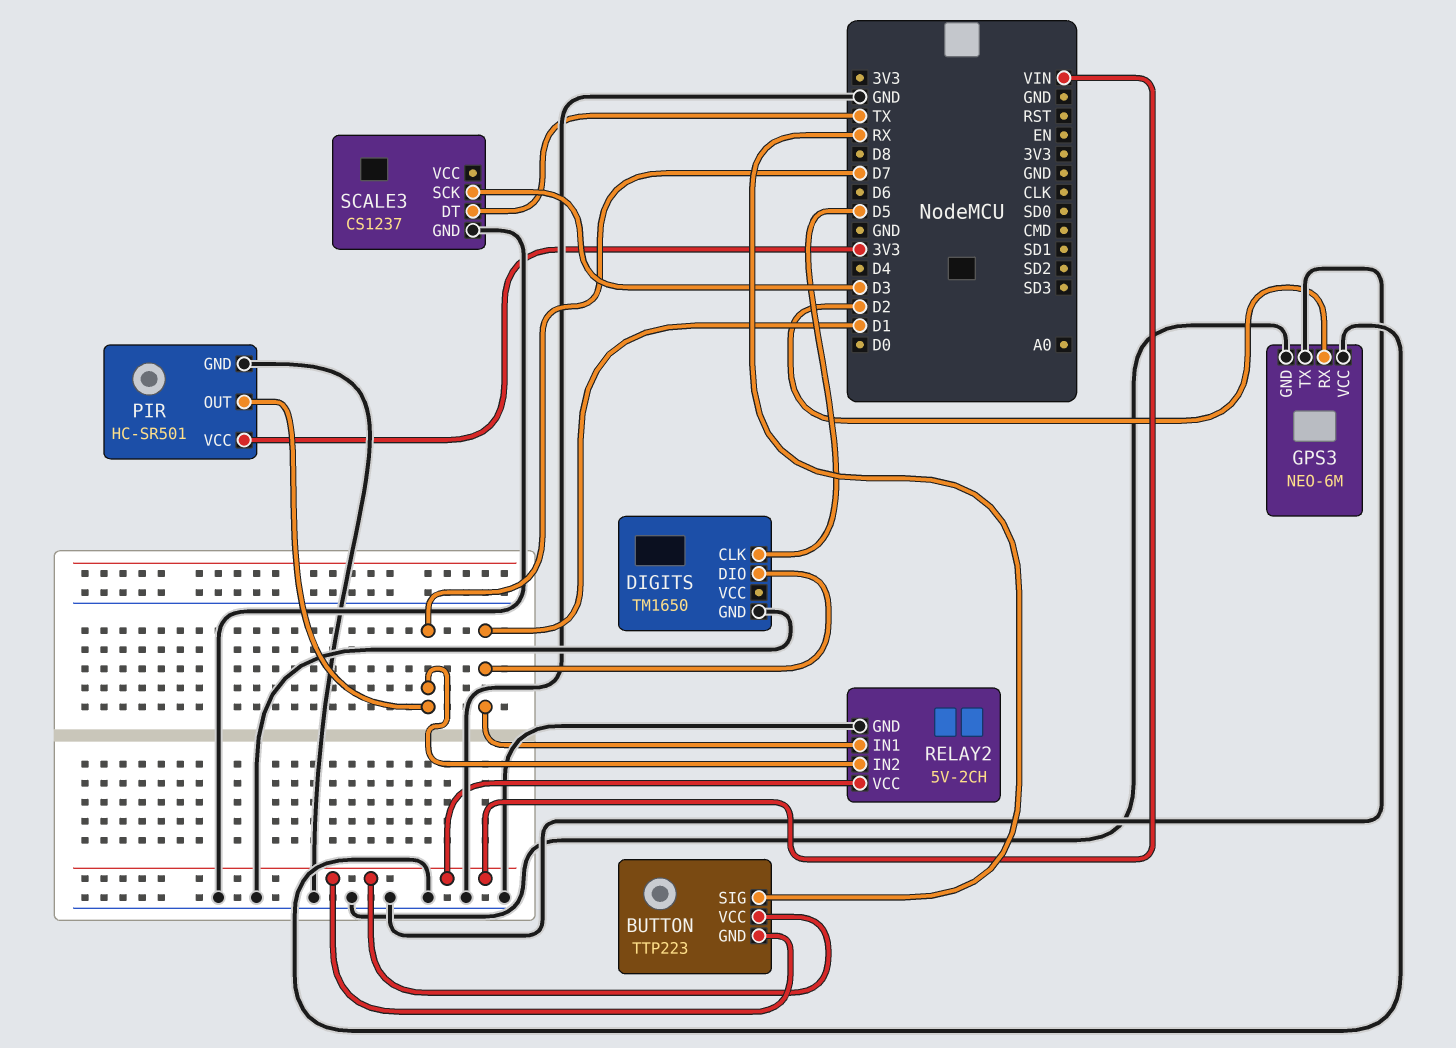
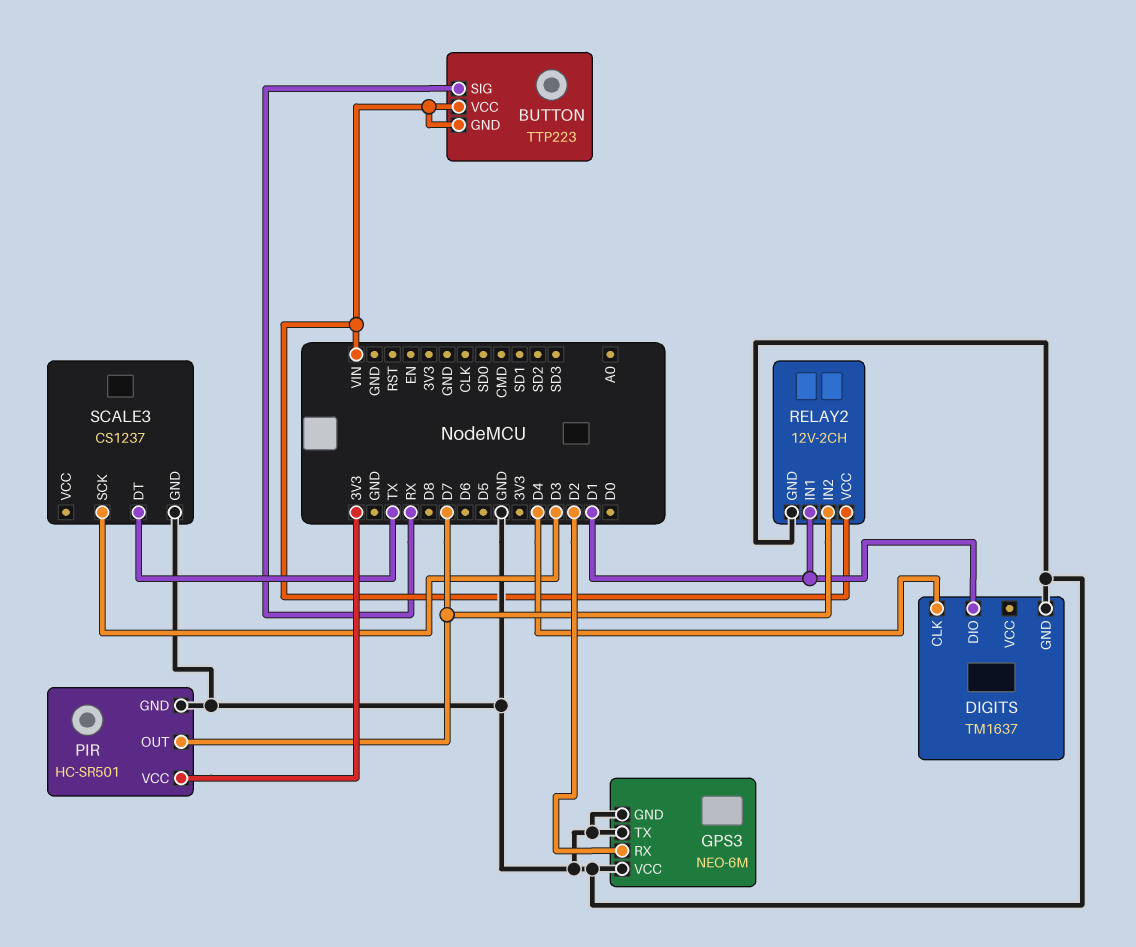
DIGITS: TM1650 -> TM1637
DIGITS pin CLK: D5 -> D4
RELAY2: 5V-2CH -> 12V-2CH

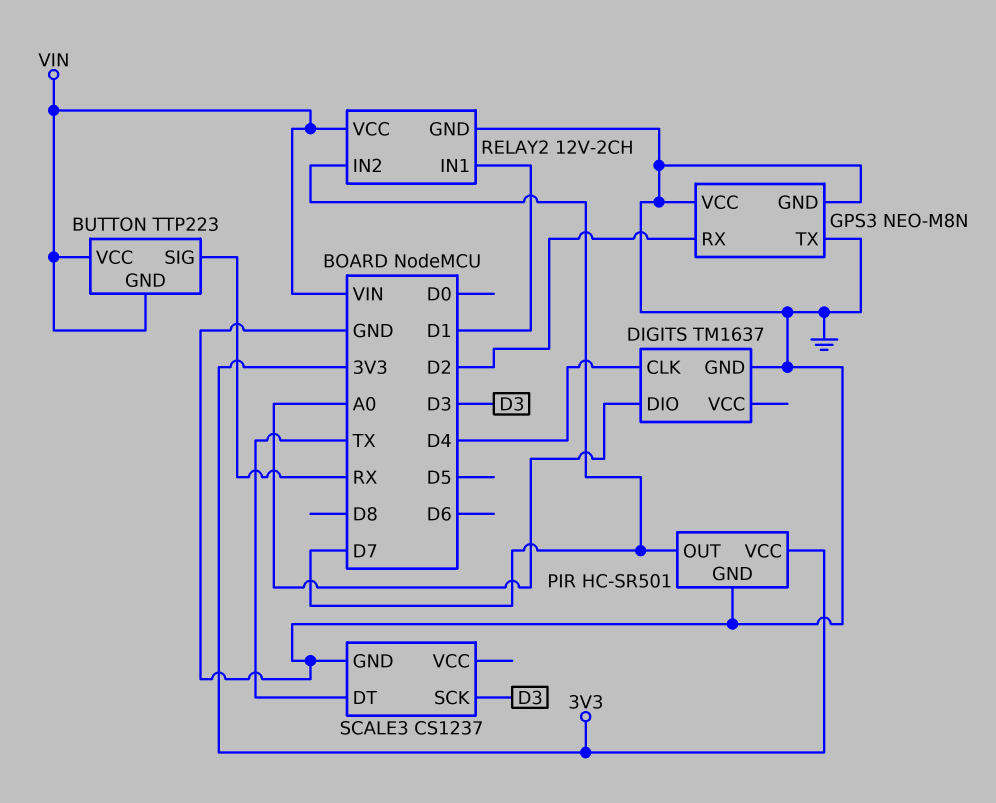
DIGITS pin DIO: D1 -> A0
GPS3: NEO-6M -> NEO-M8N

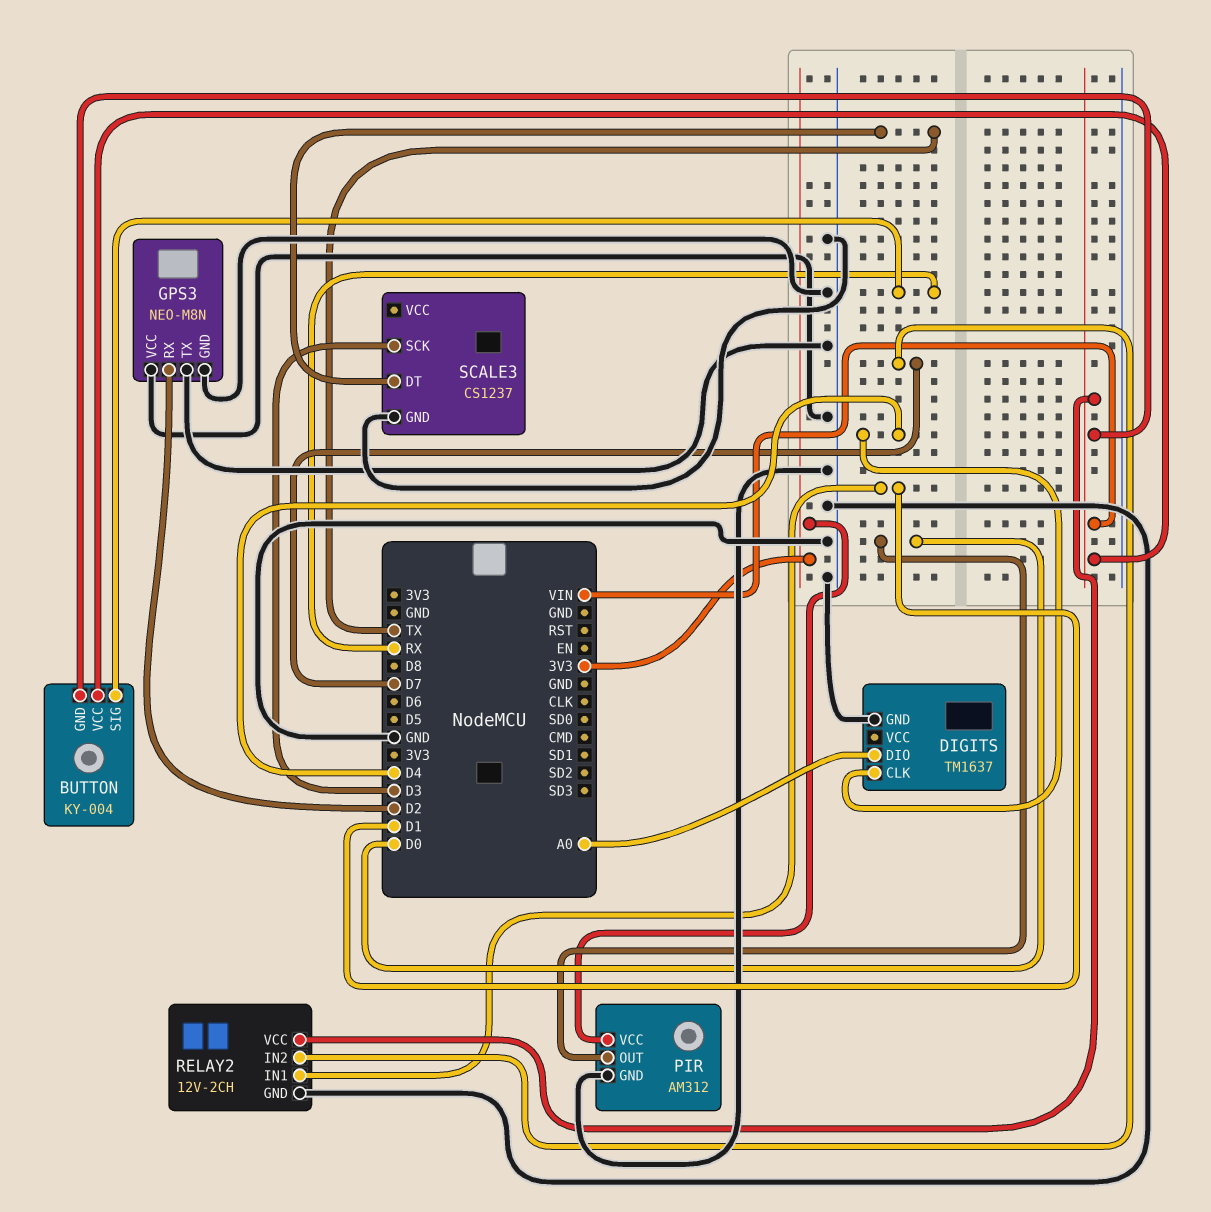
BUTTON: TTP223 -> KY-004
PIR: HC-SR501 -> AM312
PIR pin OUT: D7 -> D0

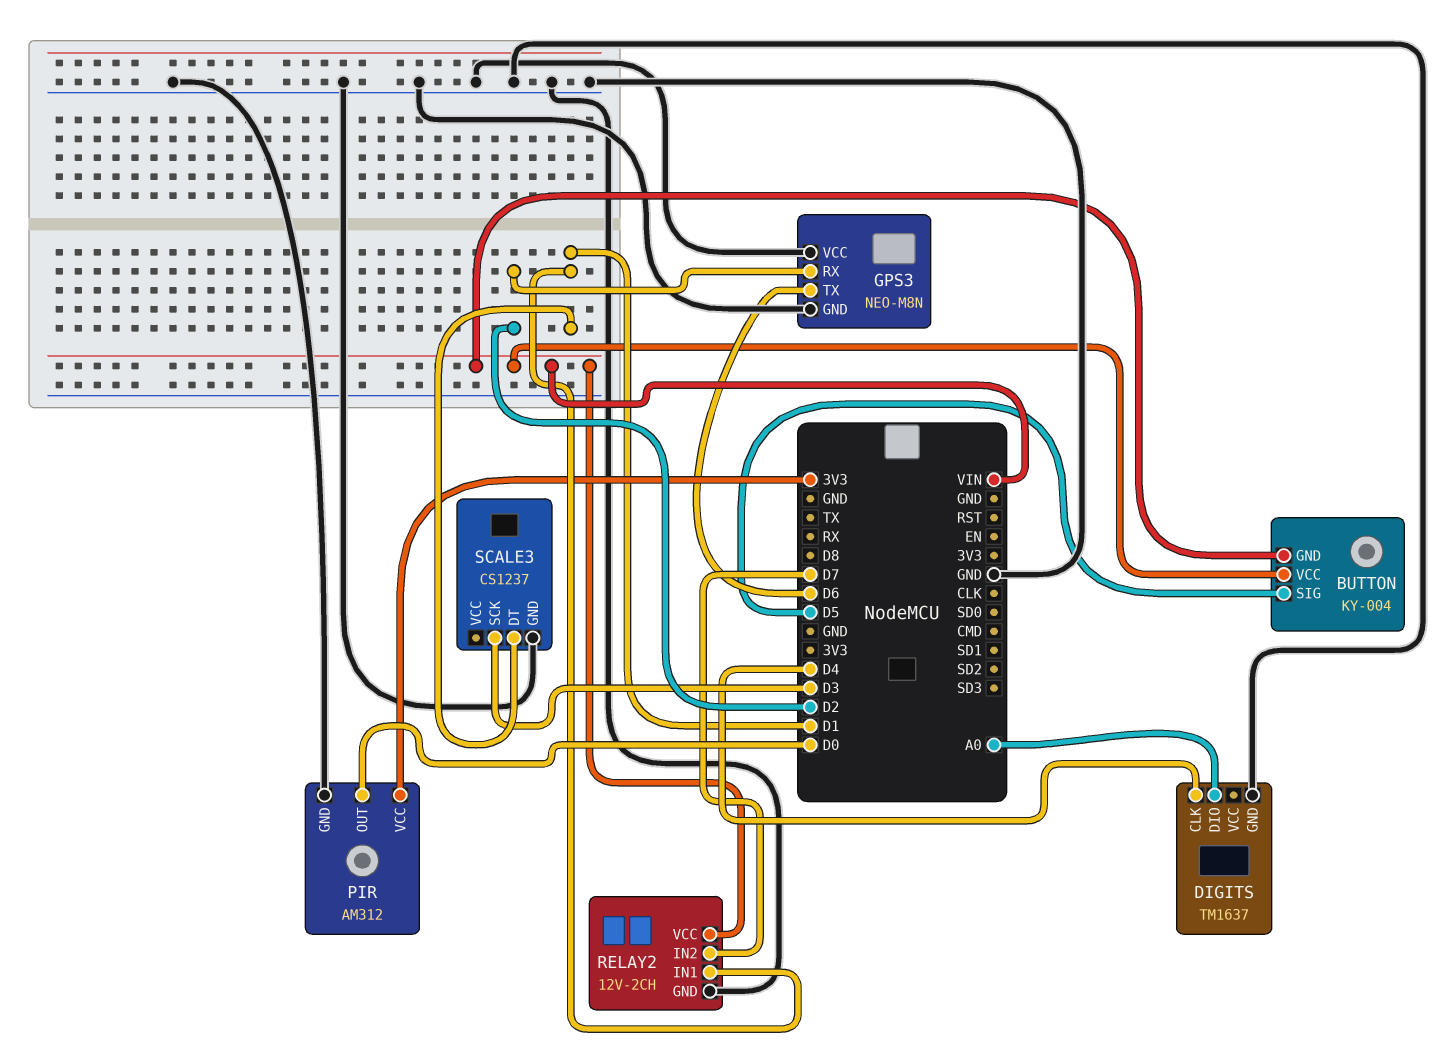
BUTTON pin SIG: RX -> D5
GPS3 pin TX: GND -> D6
SCALE3 pin DT: TX -> D1

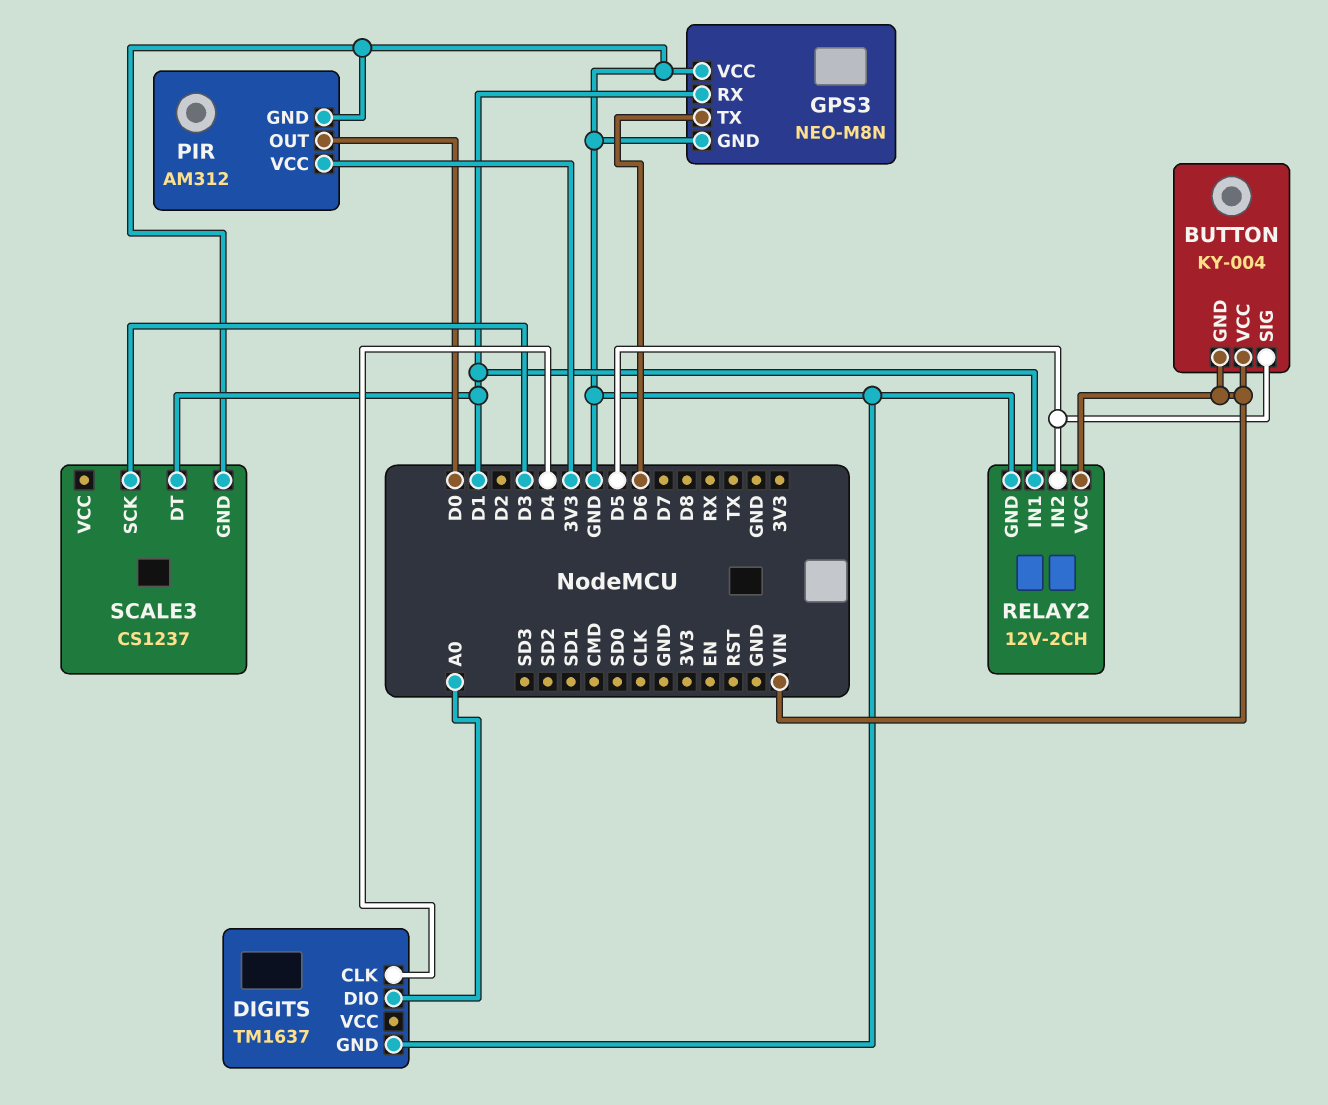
GPS3 pin RX: D2 -> D1
RELAY2 pin IN2: D7 -> D5

